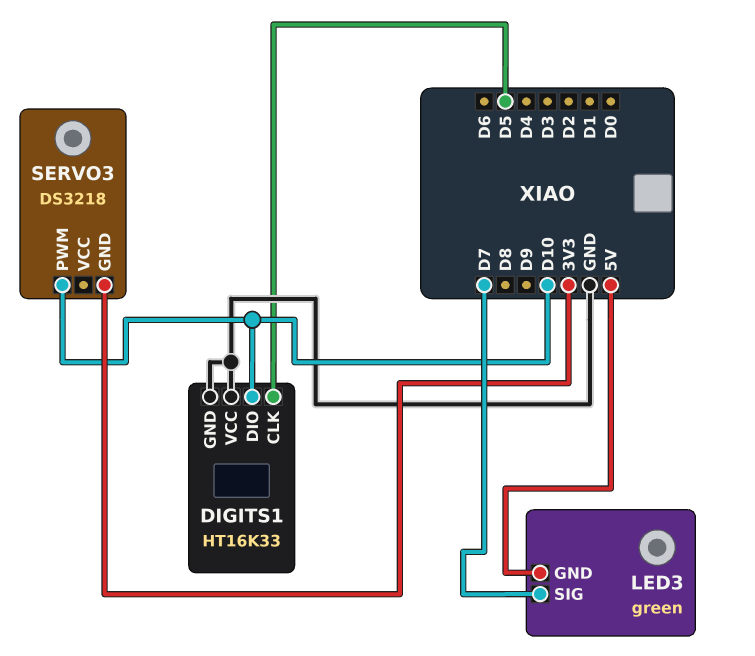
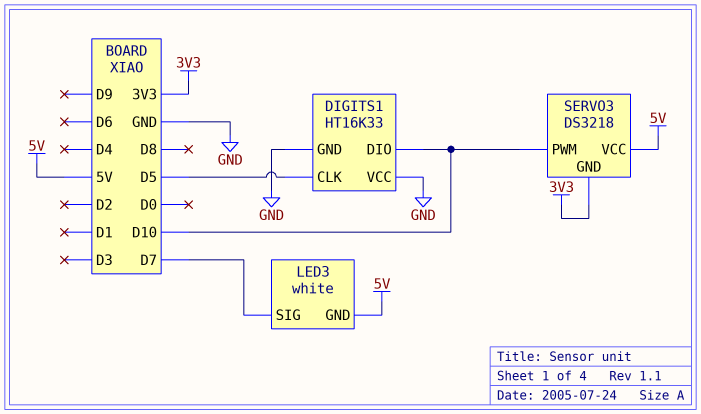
LED3: green -> white
SERVO3 pin VCC: none -> 5V

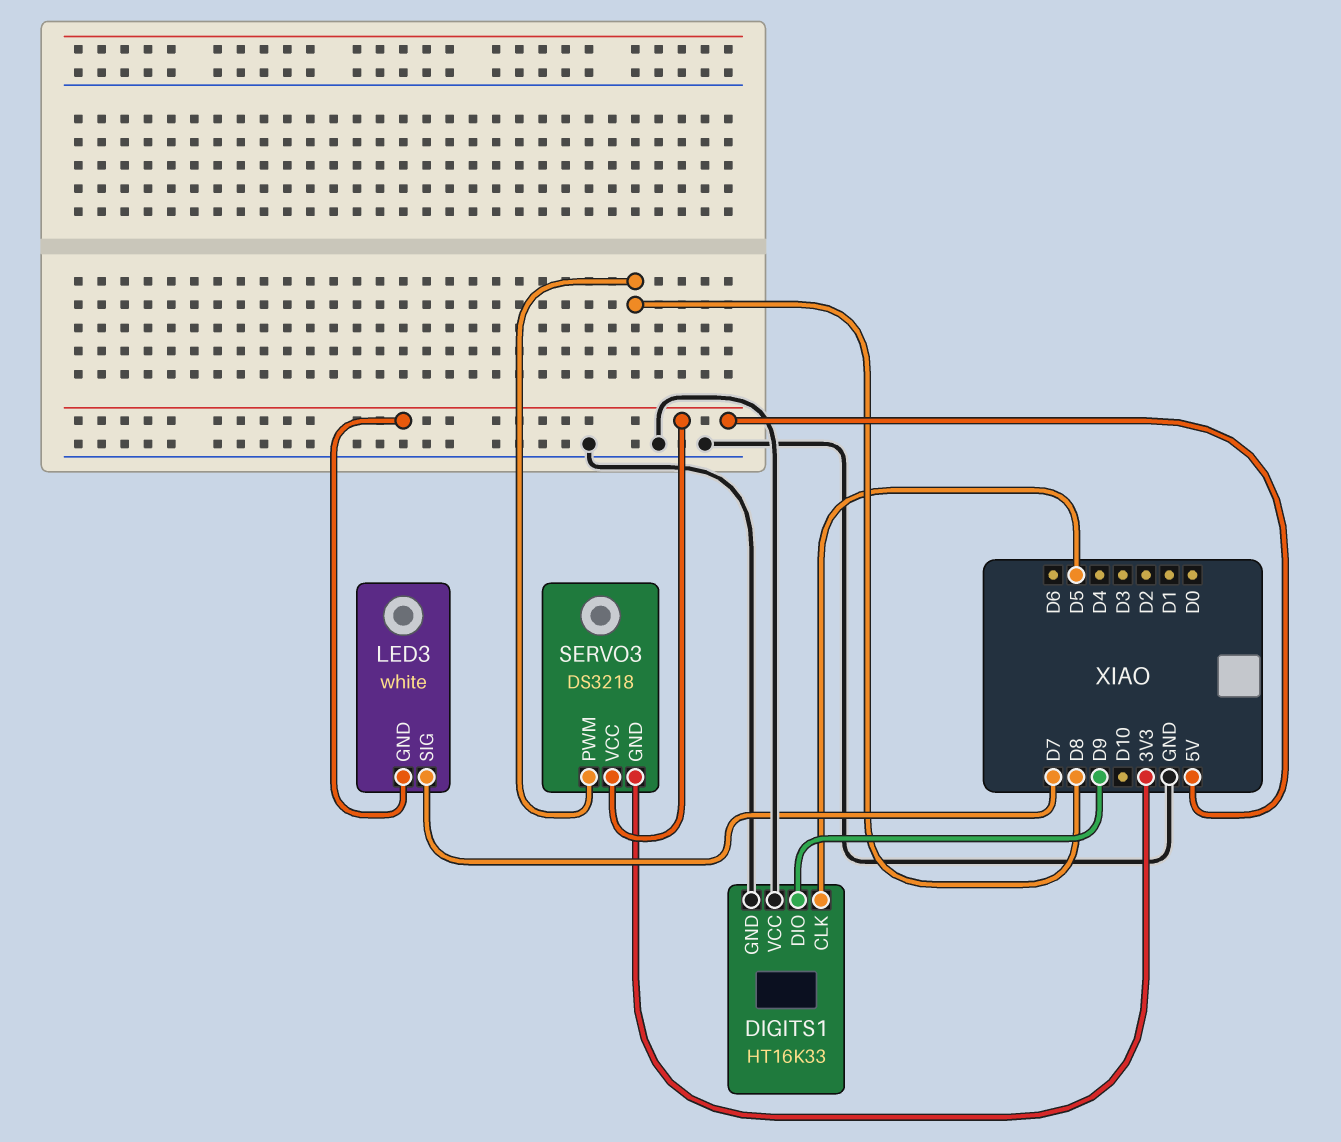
DIGITS1 pin DIO: D10 -> D9
SERVO3 pin PWM: D10 -> D8

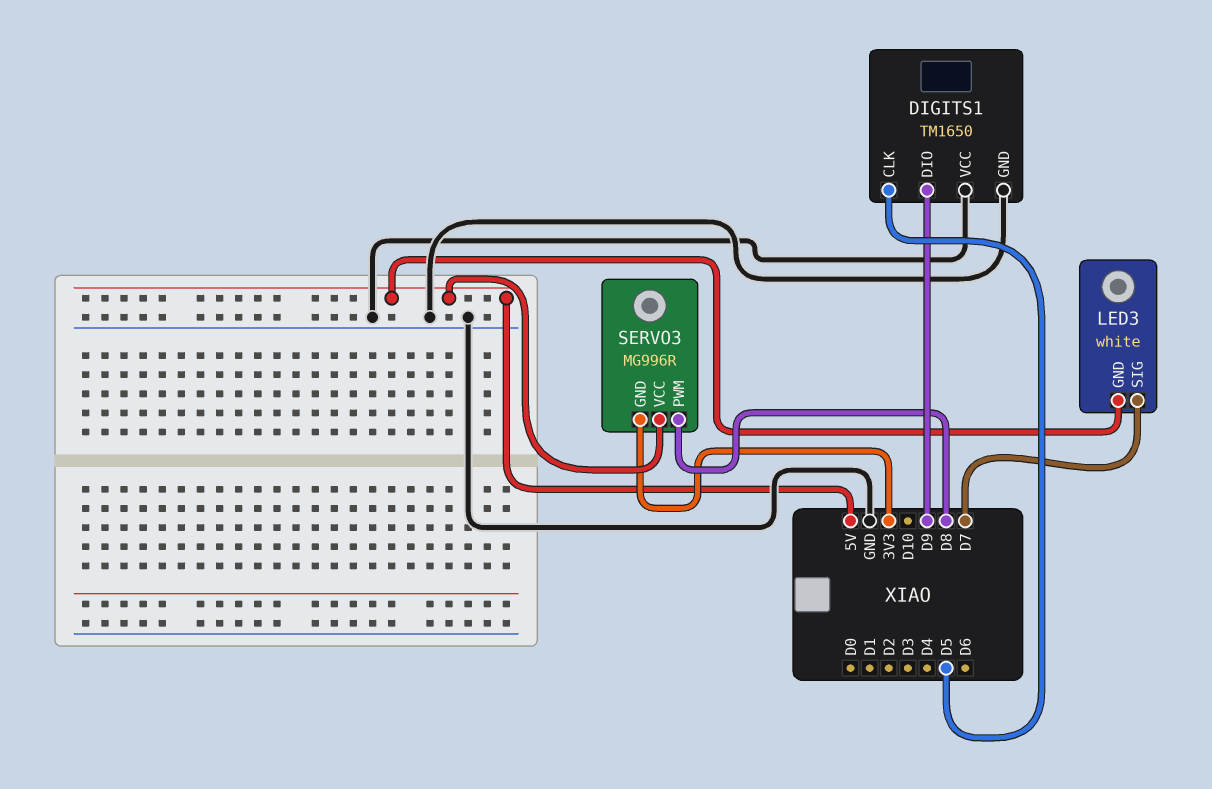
DIGITS1: HT16K33 -> TM1650
SERVO3: DS3218 -> MG996R

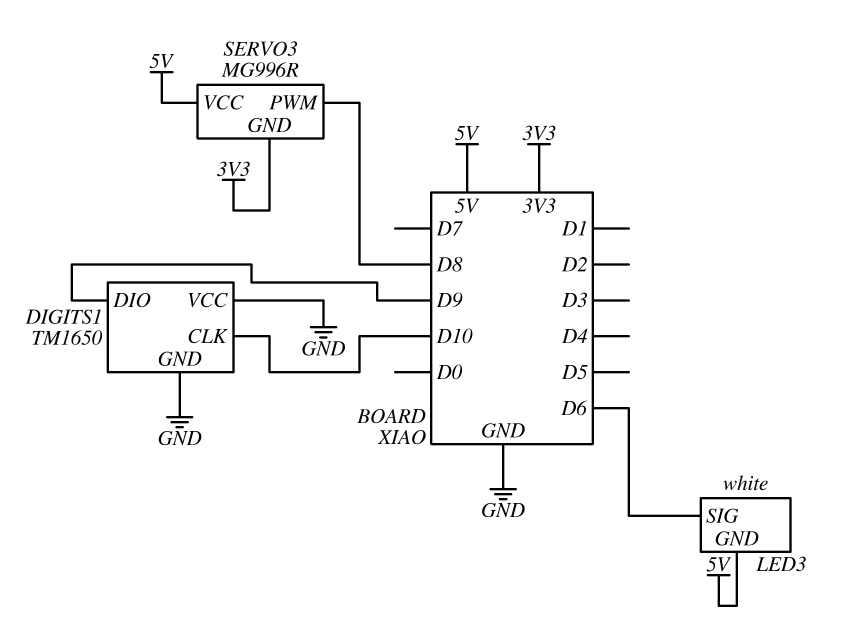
DIGITS1 pin CLK: D5 -> D10
LED3 pin SIG: D7 -> D6

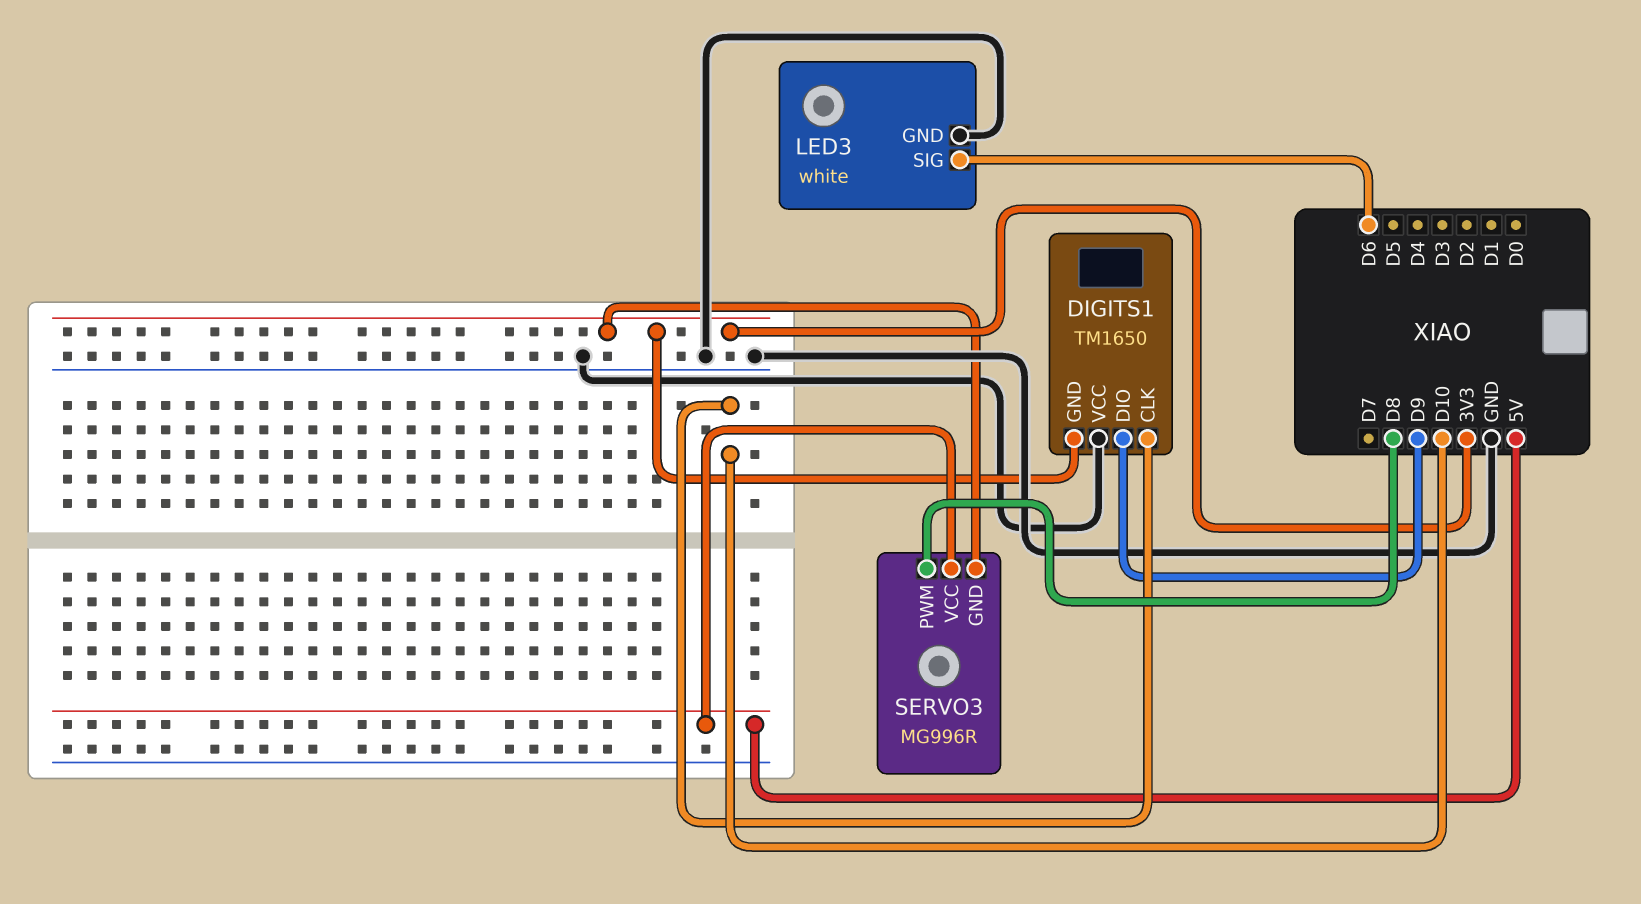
DIGITS1 pin GND: GND -> 3V3
LED3 pin GND: 5V -> GND

